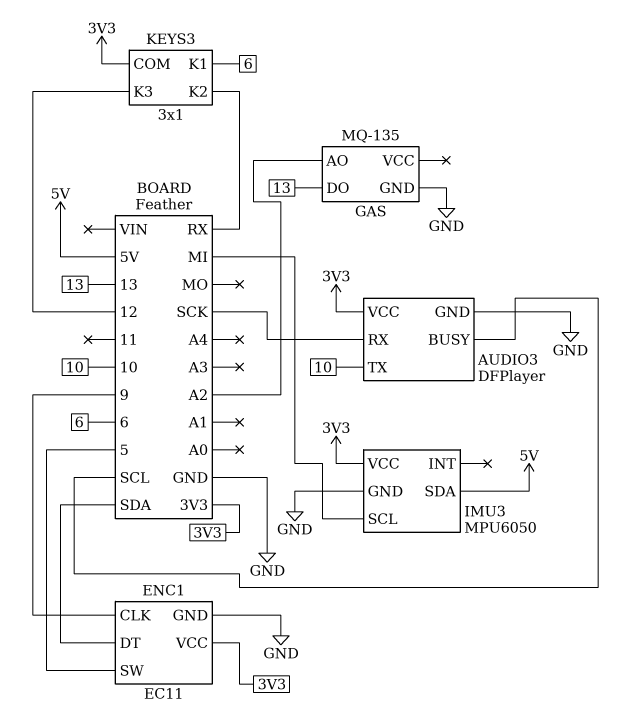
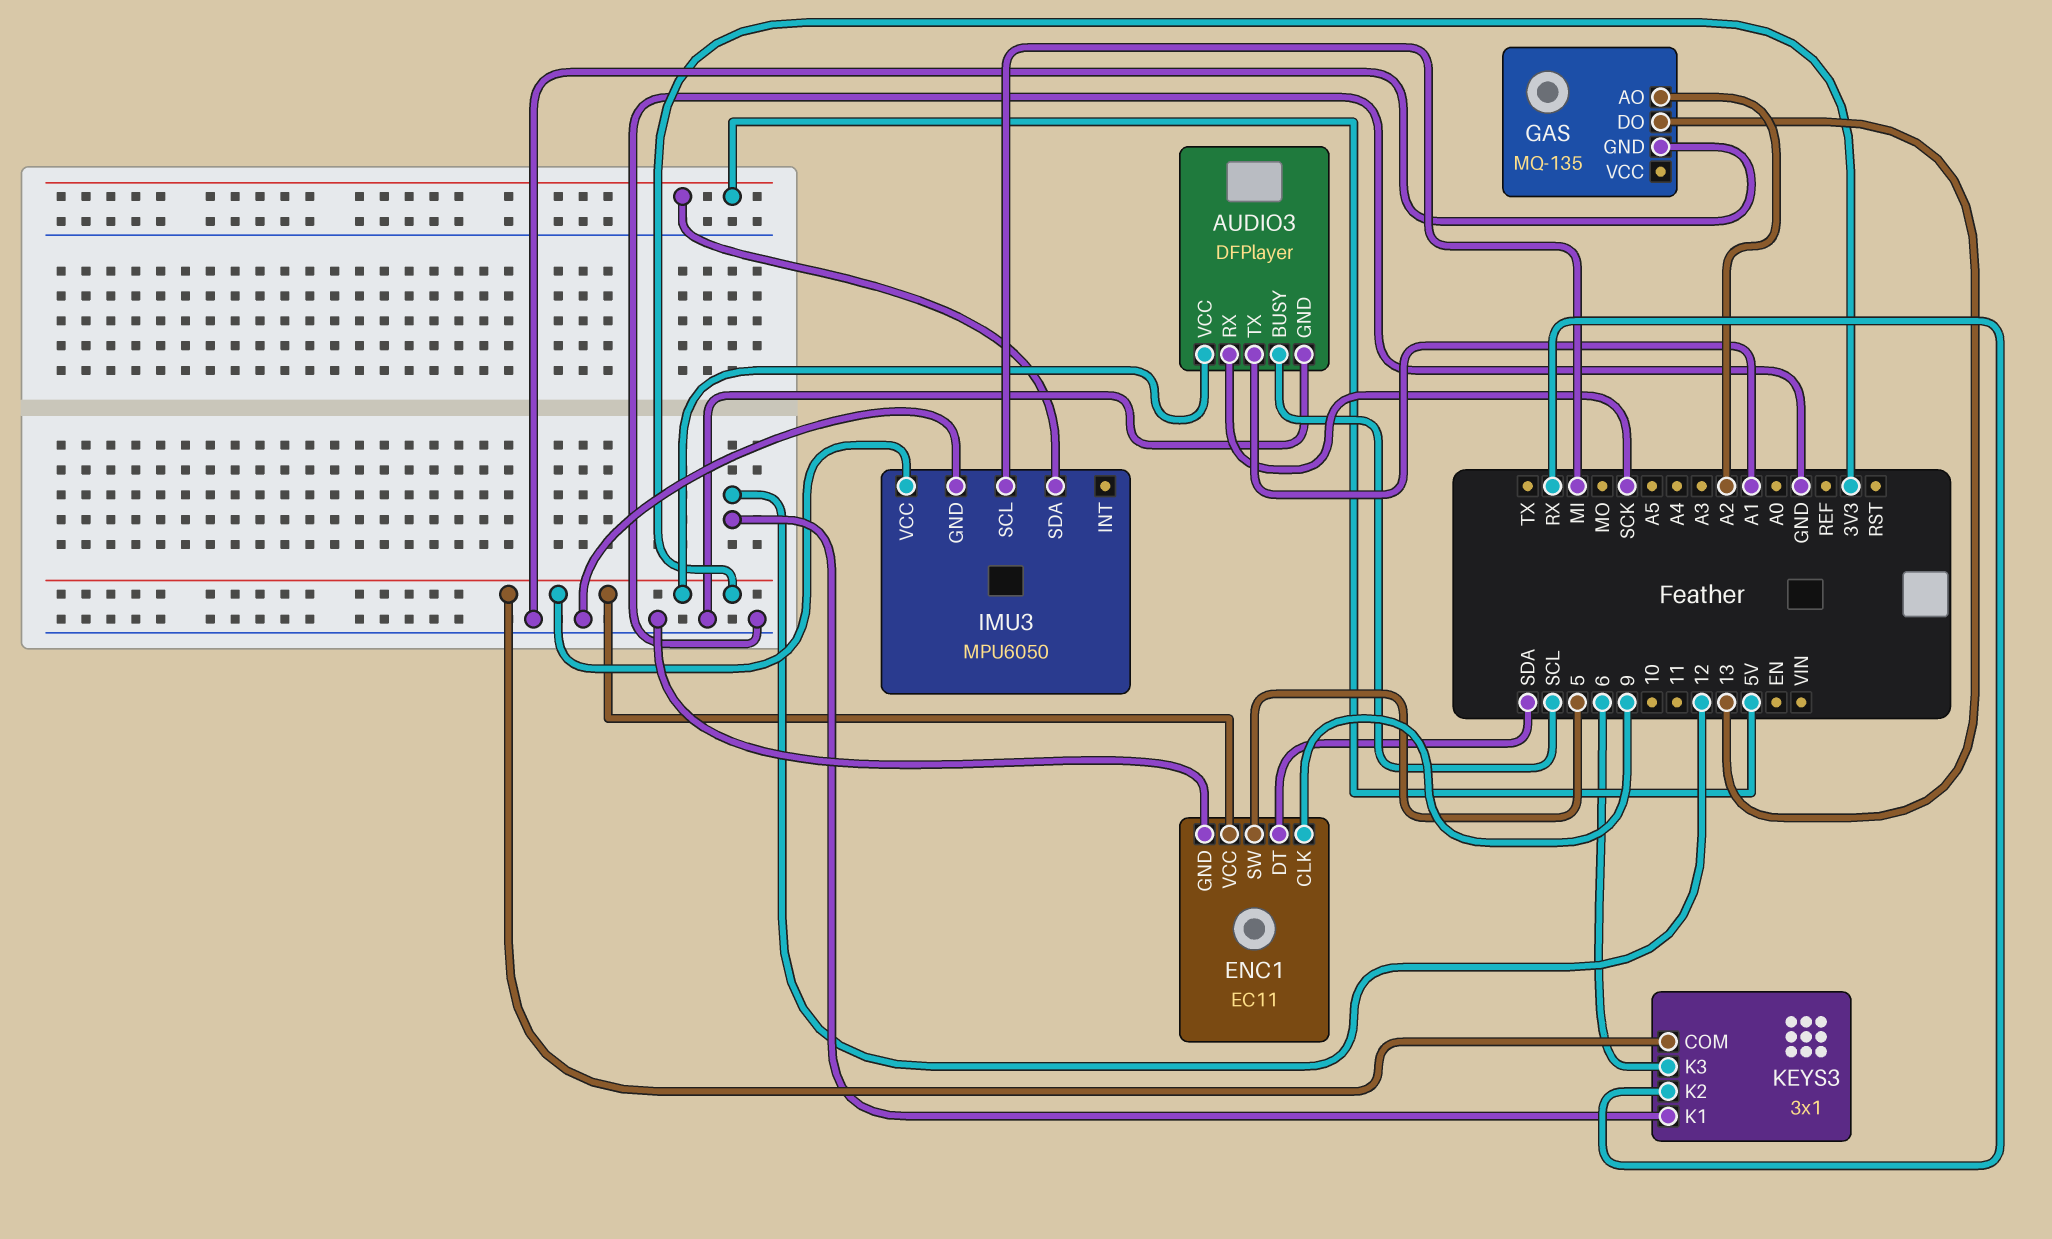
AUDIO3 pin TX: 10 -> A1
KEYS3 pin K1: 6 -> 12
KEYS3 pin K3: 12 -> 6

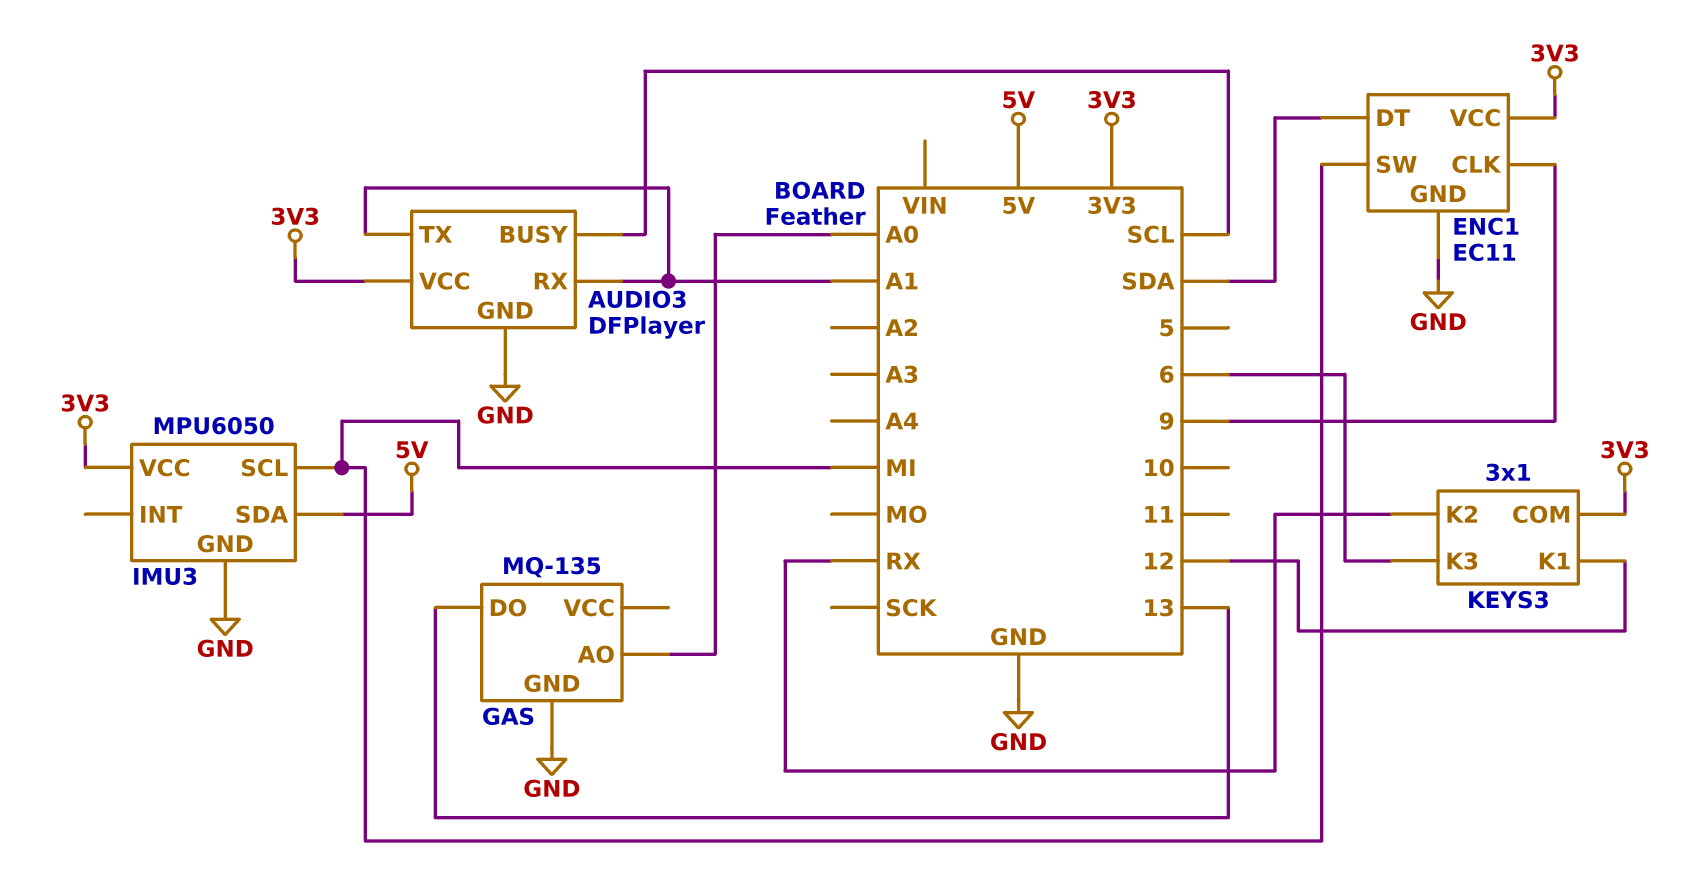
AUDIO3 pin RX: SCK -> A1
ENC1 pin SW: 5 -> MI
GAS pin AO: A2 -> A0

